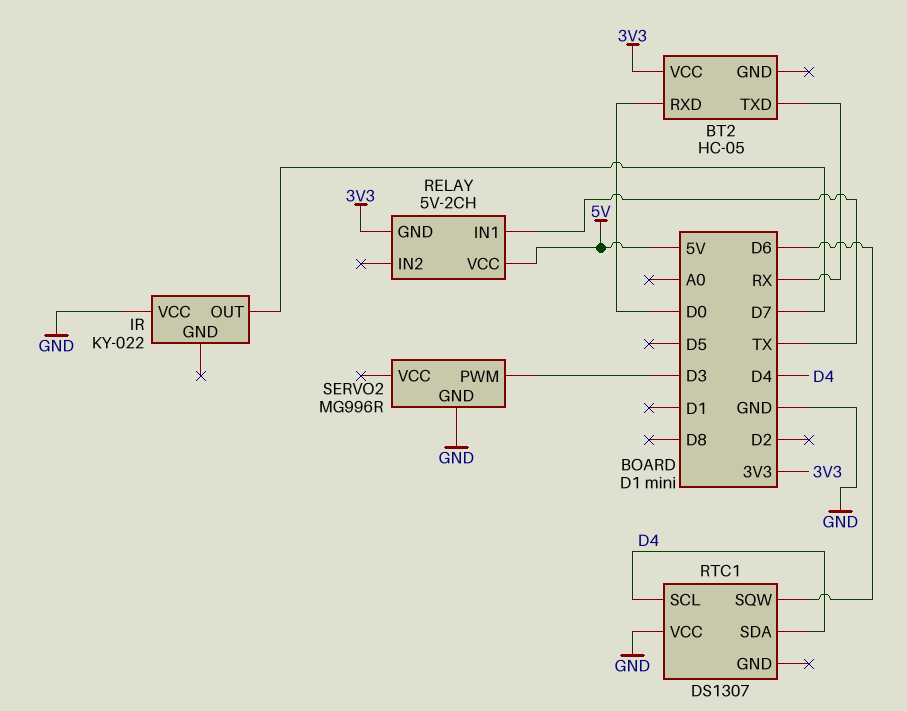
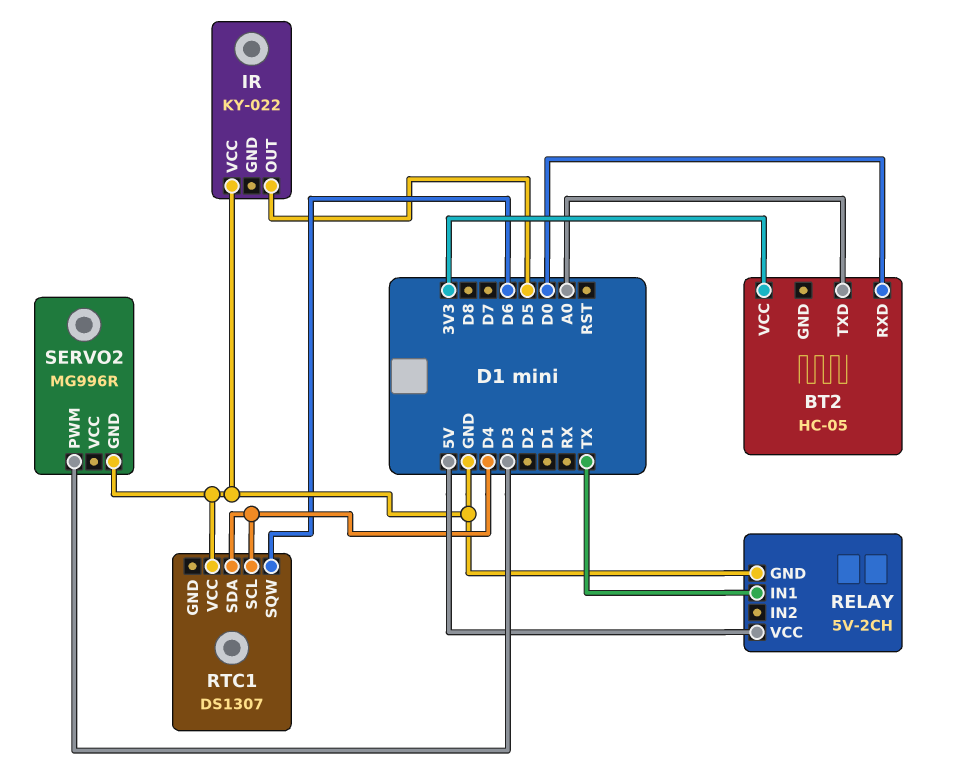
BT2 pin TXD: RX -> A0
IR pin OUT: D7 -> D5
RELAY pin GND: 3V3 -> GND

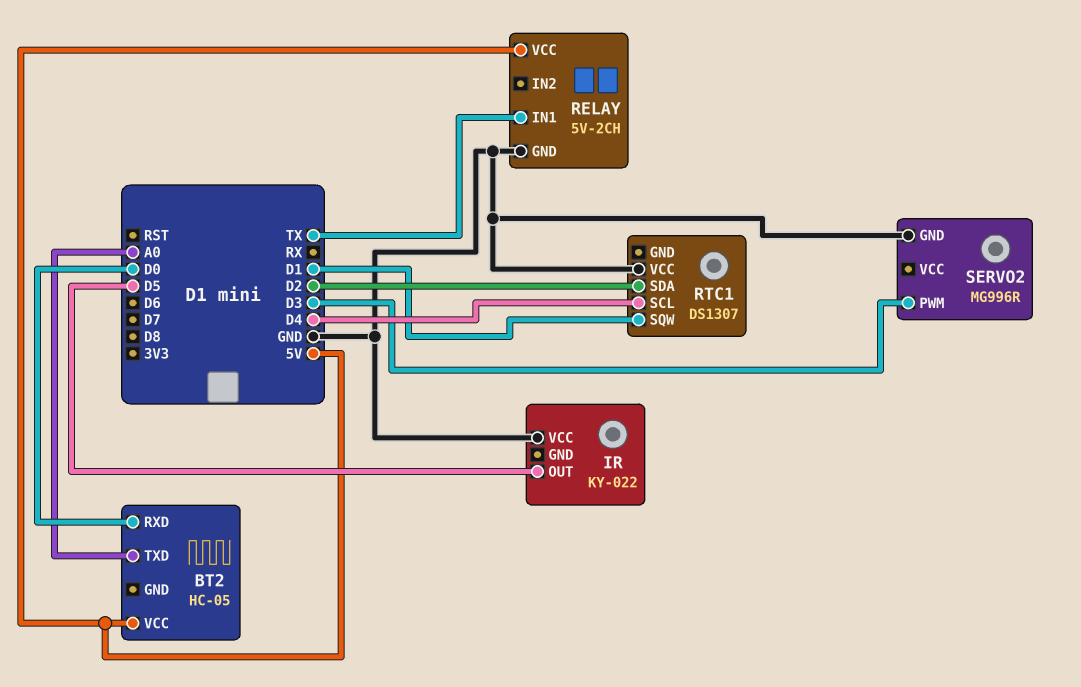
BT2 pin VCC: 3V3 -> 5V
RTC1 pin SDA: D4 -> D2
RTC1 pin SQW: D6 -> D1

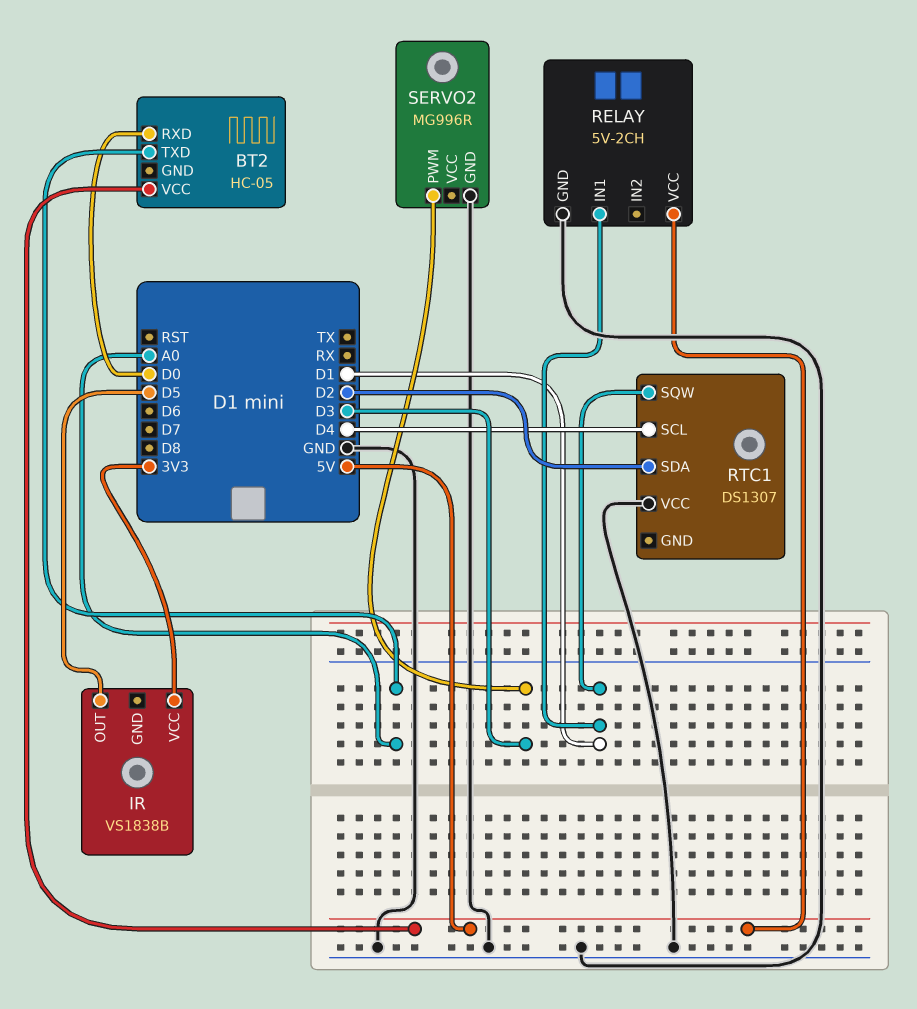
IR: KY-022 -> VS1838B
IR pin VCC: GND -> 3V3
RELAY pin IN1: TX -> D1

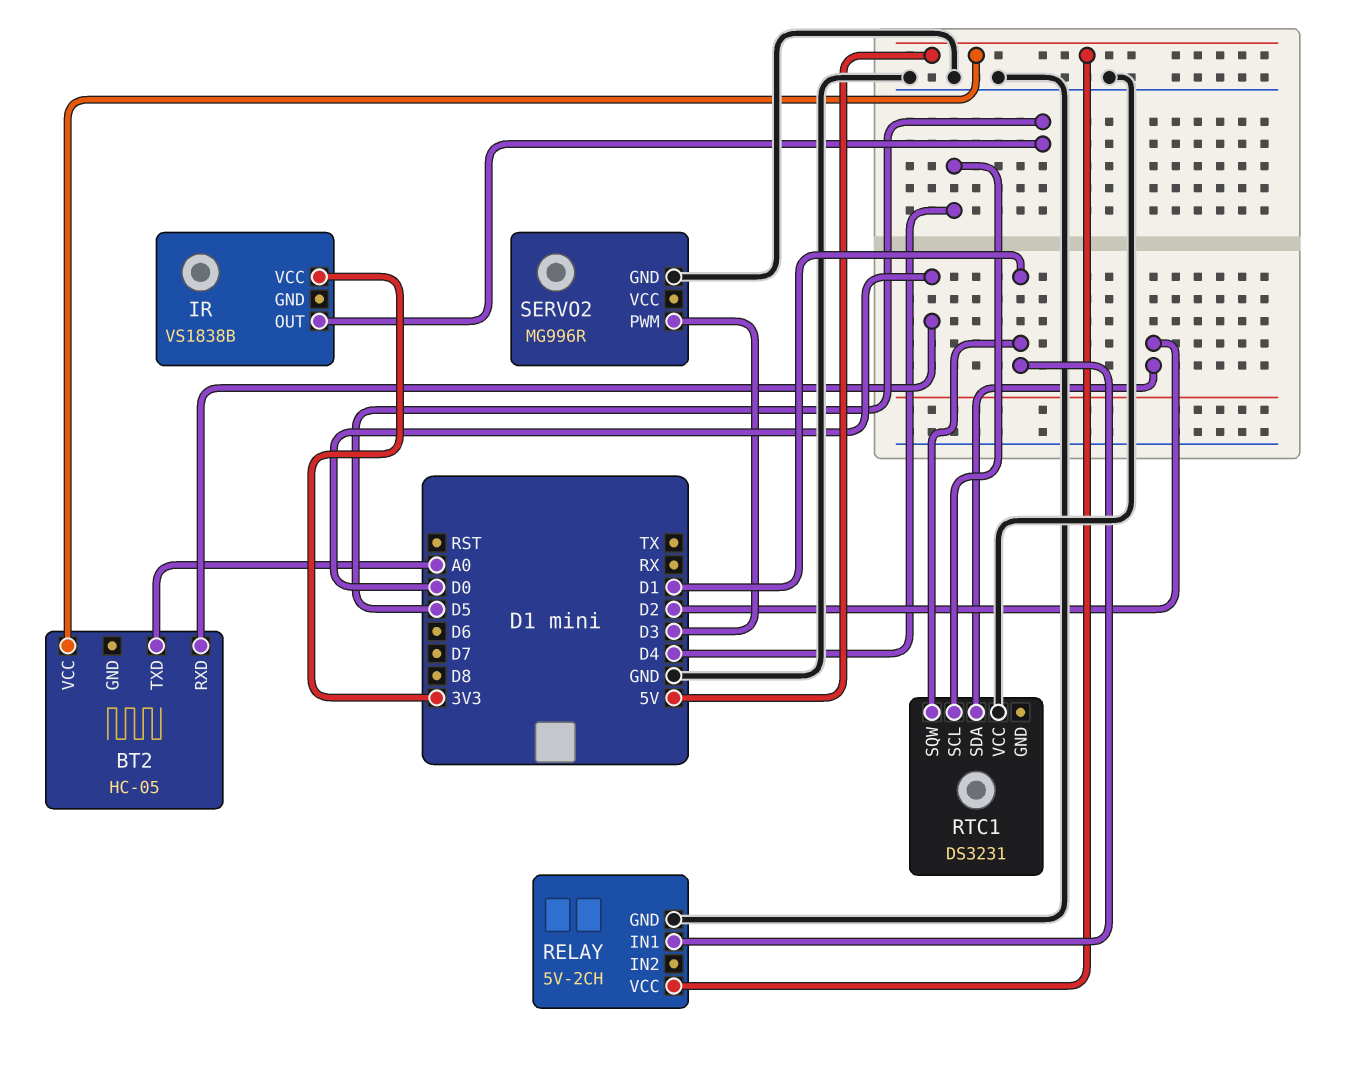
RTC1: DS1307 -> DS3231

